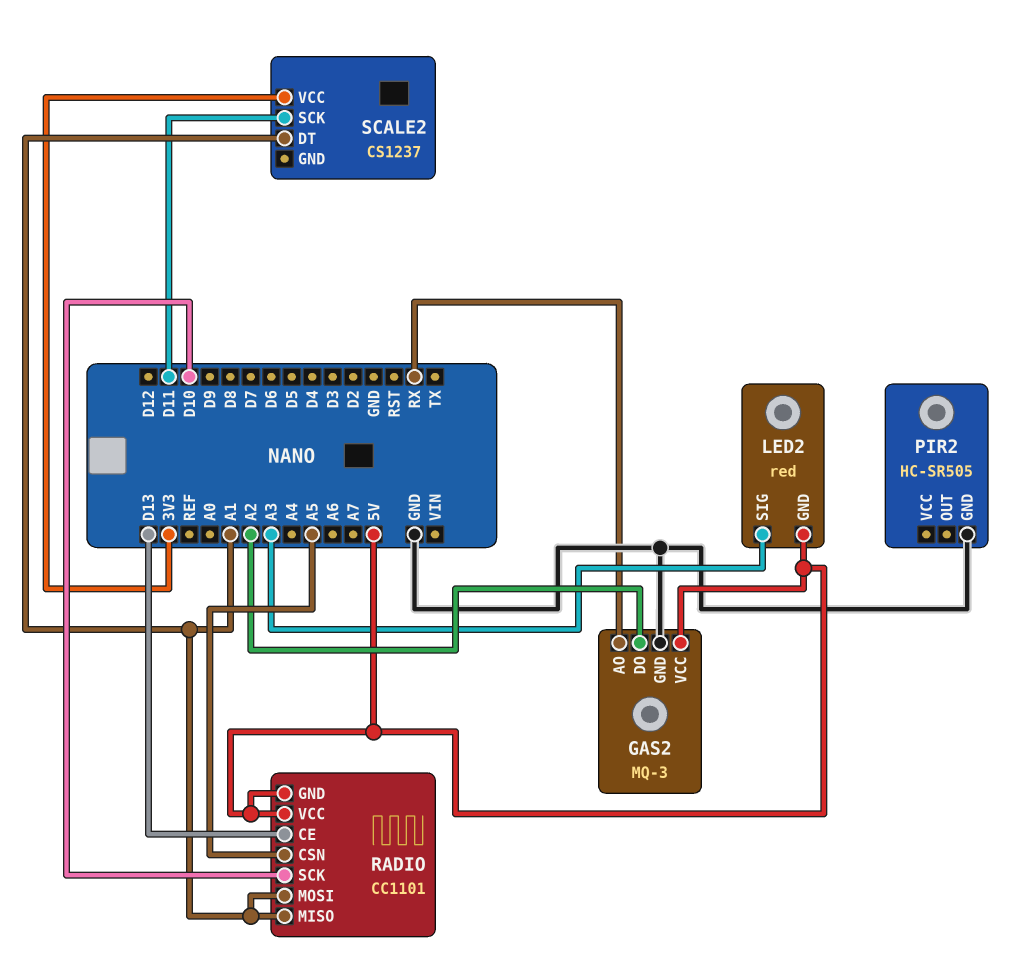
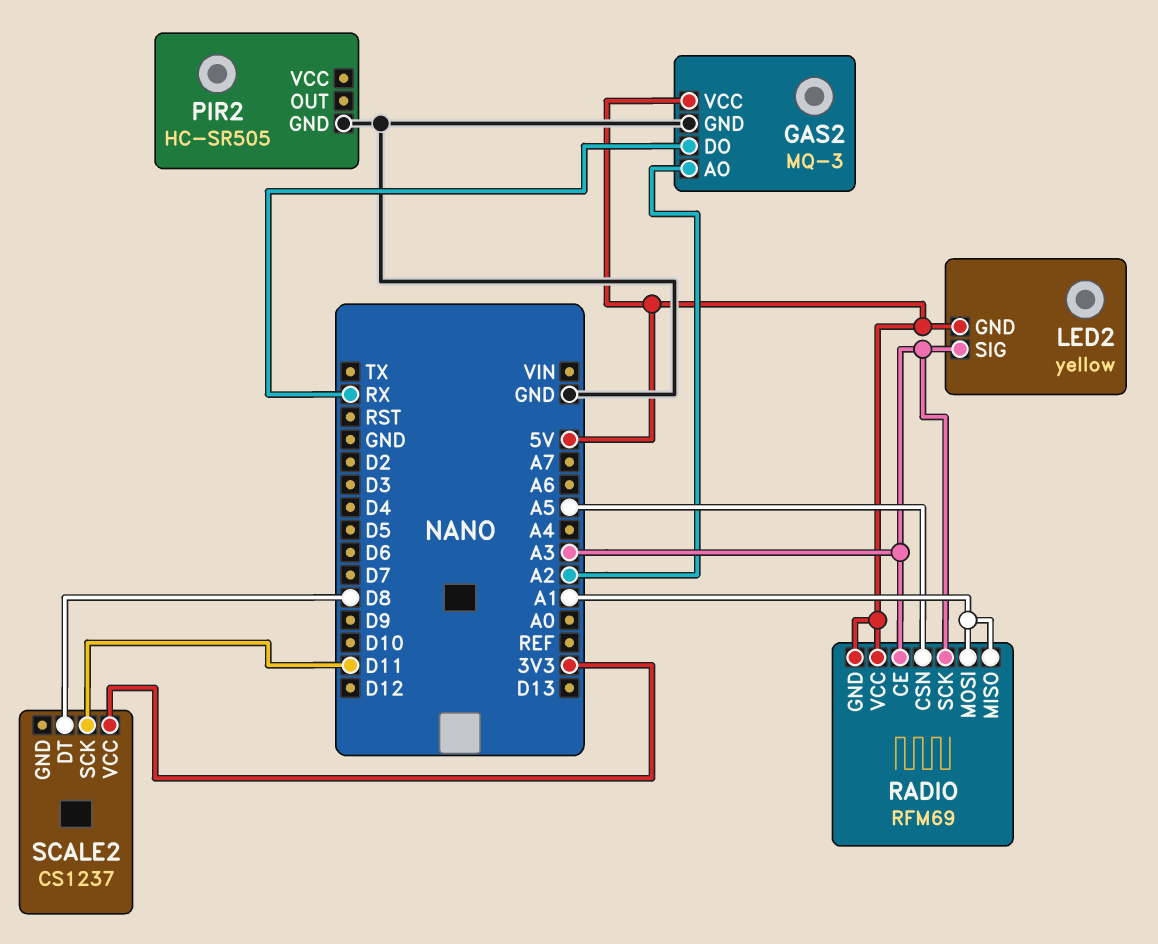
GAS2 pin AO: RX -> A2
GAS2 pin DO: A2 -> RX
LED2: red -> yellow
RADIO: CC1101 -> RFM69
RADIO pin CE: D13 -> A3
RADIO pin SCK: D10 -> A3
SCALE2 pin DT: A1 -> D8

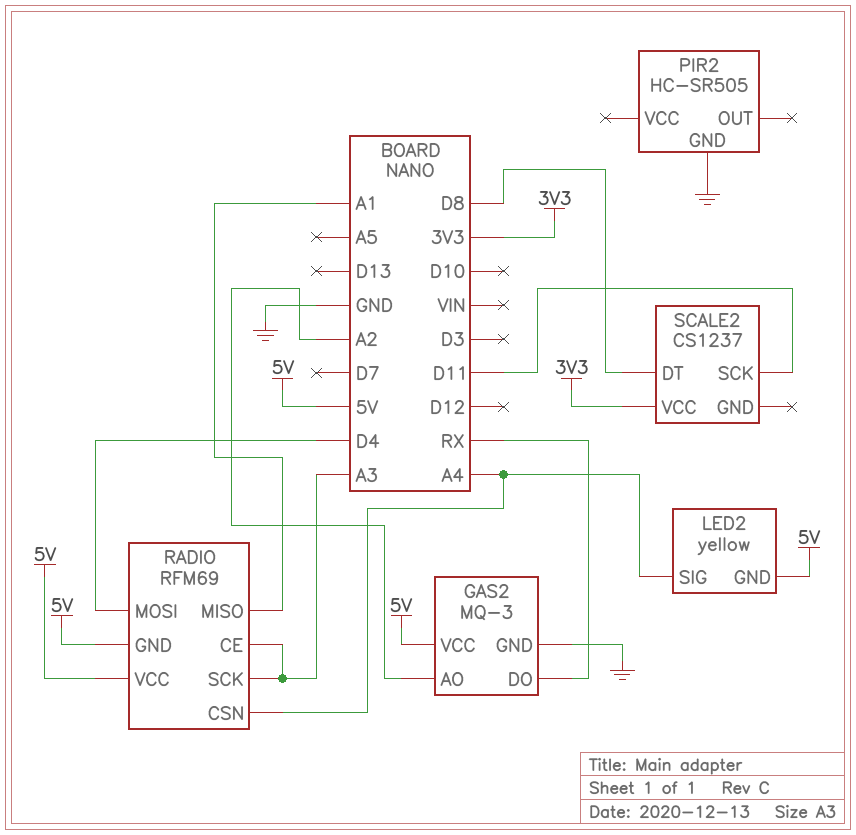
LED2 pin SIG: A3 -> A4
RADIO pin CSN: A5 -> A4
RADIO pin MOSI: A1 -> D4

